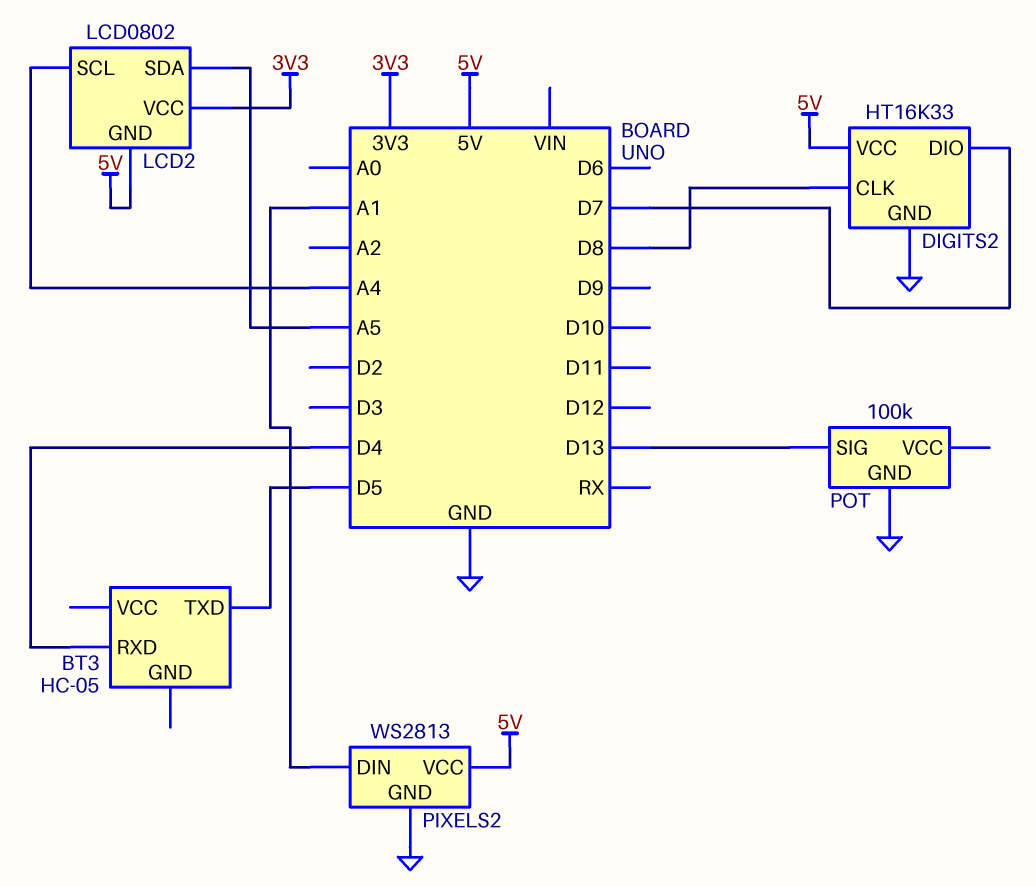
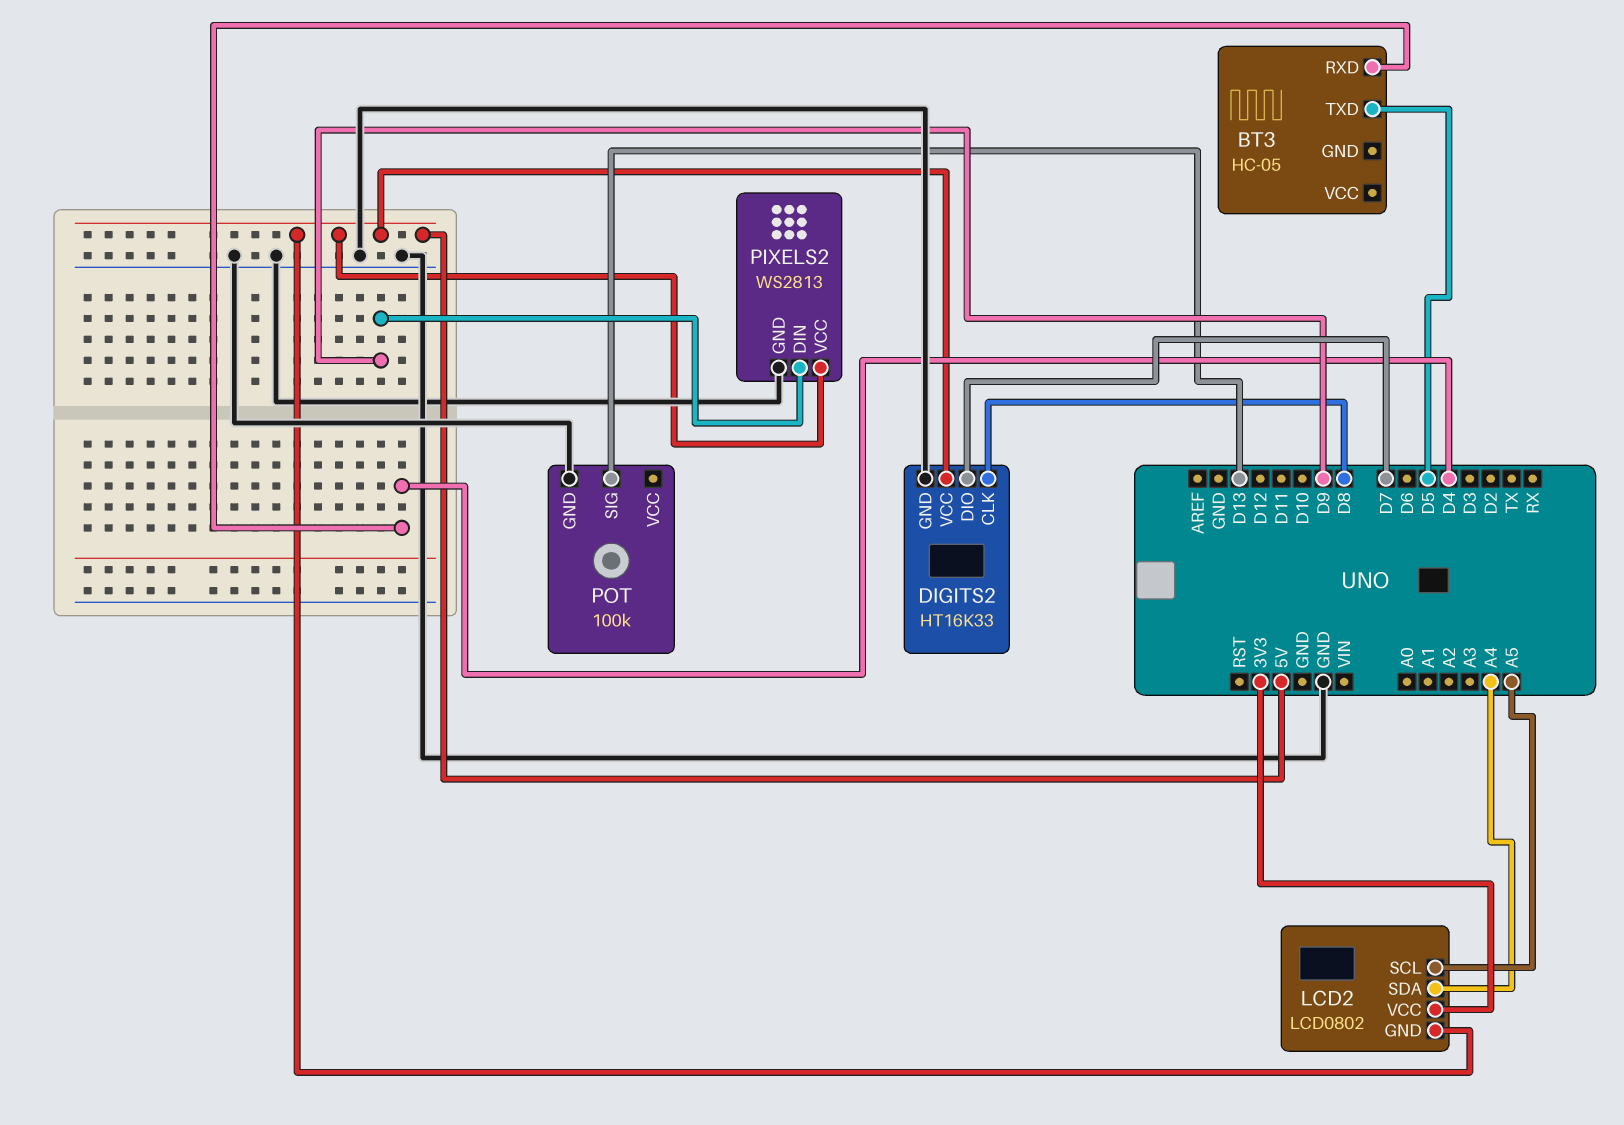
LCD2 pin SCL: A4 -> A5
LCD2 pin SDA: A5 -> A4
PIXELS2 pin DIN: A1 -> D9

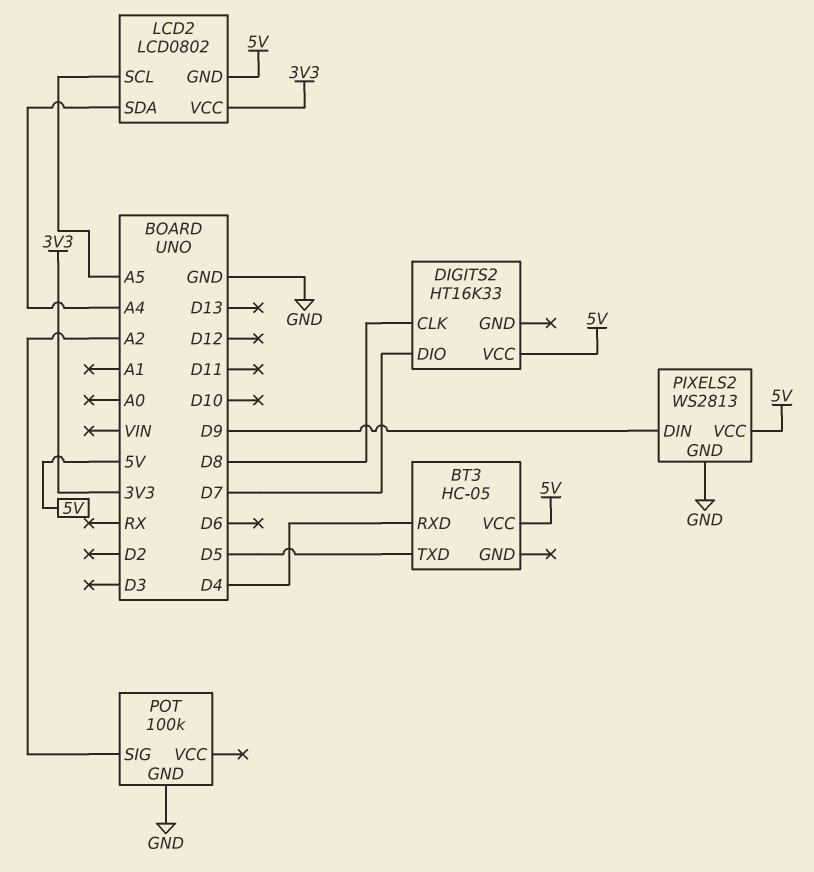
BT3 pin VCC: none -> 5V
DIGITS2 pin GND: GND -> none
POT pin SIG: D13 -> A2

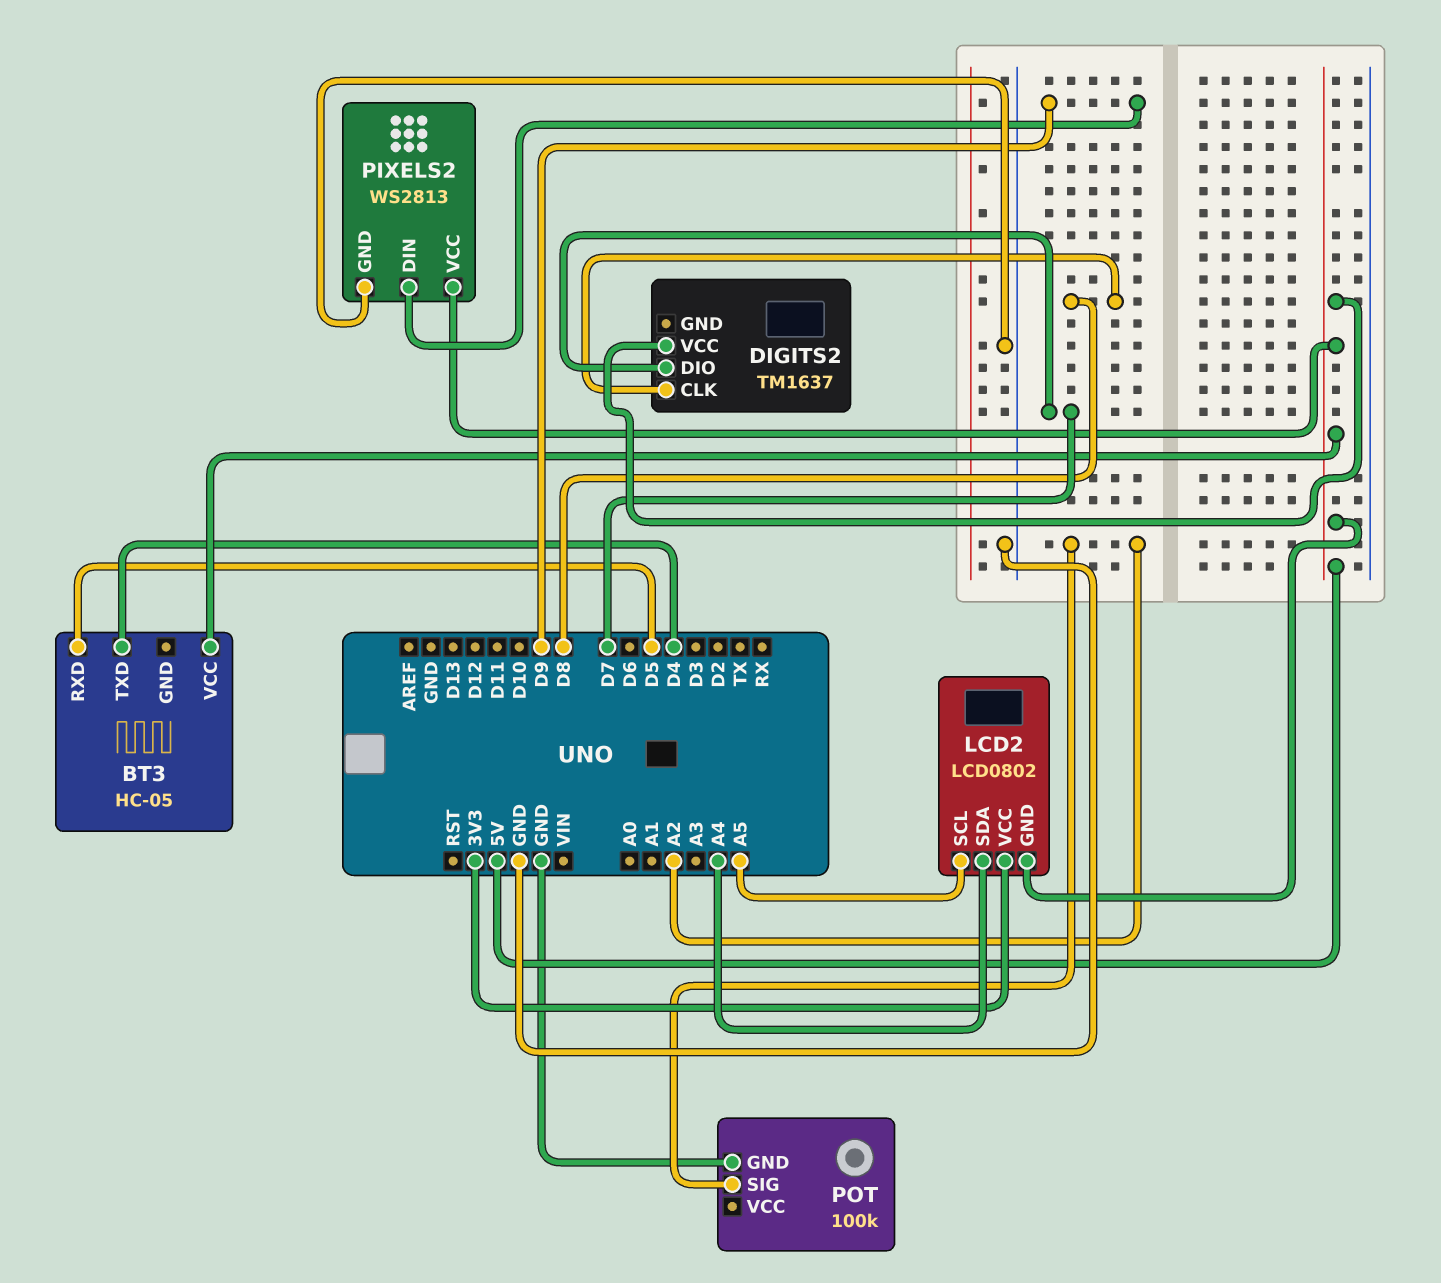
BT3 pin RXD: D4 -> D5
BT3 pin TXD: D5 -> D4
DIGITS2: HT16K33 -> TM1637

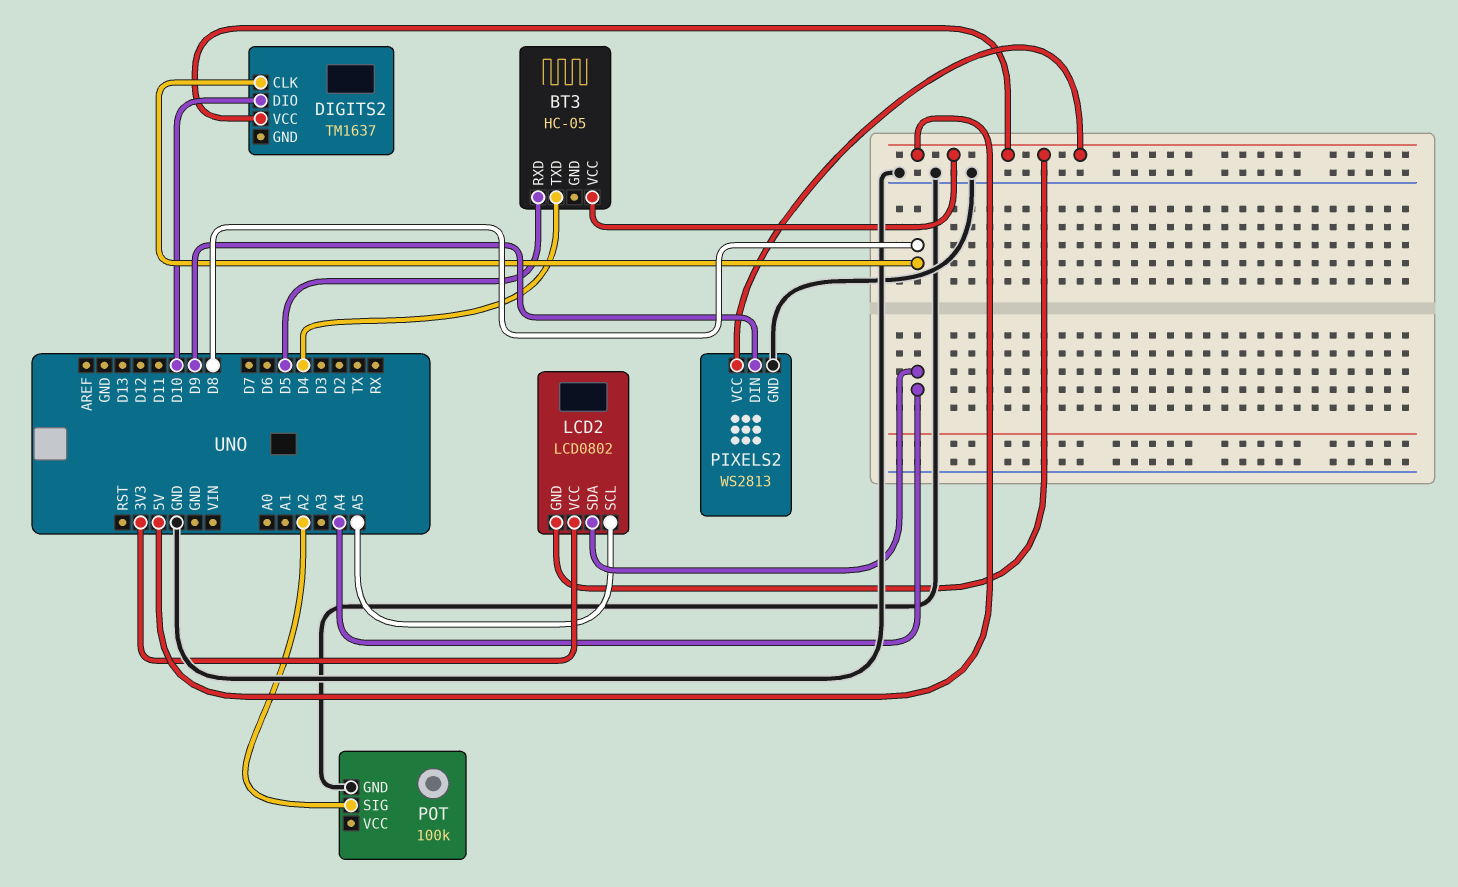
DIGITS2 pin DIO: D7 -> D10

